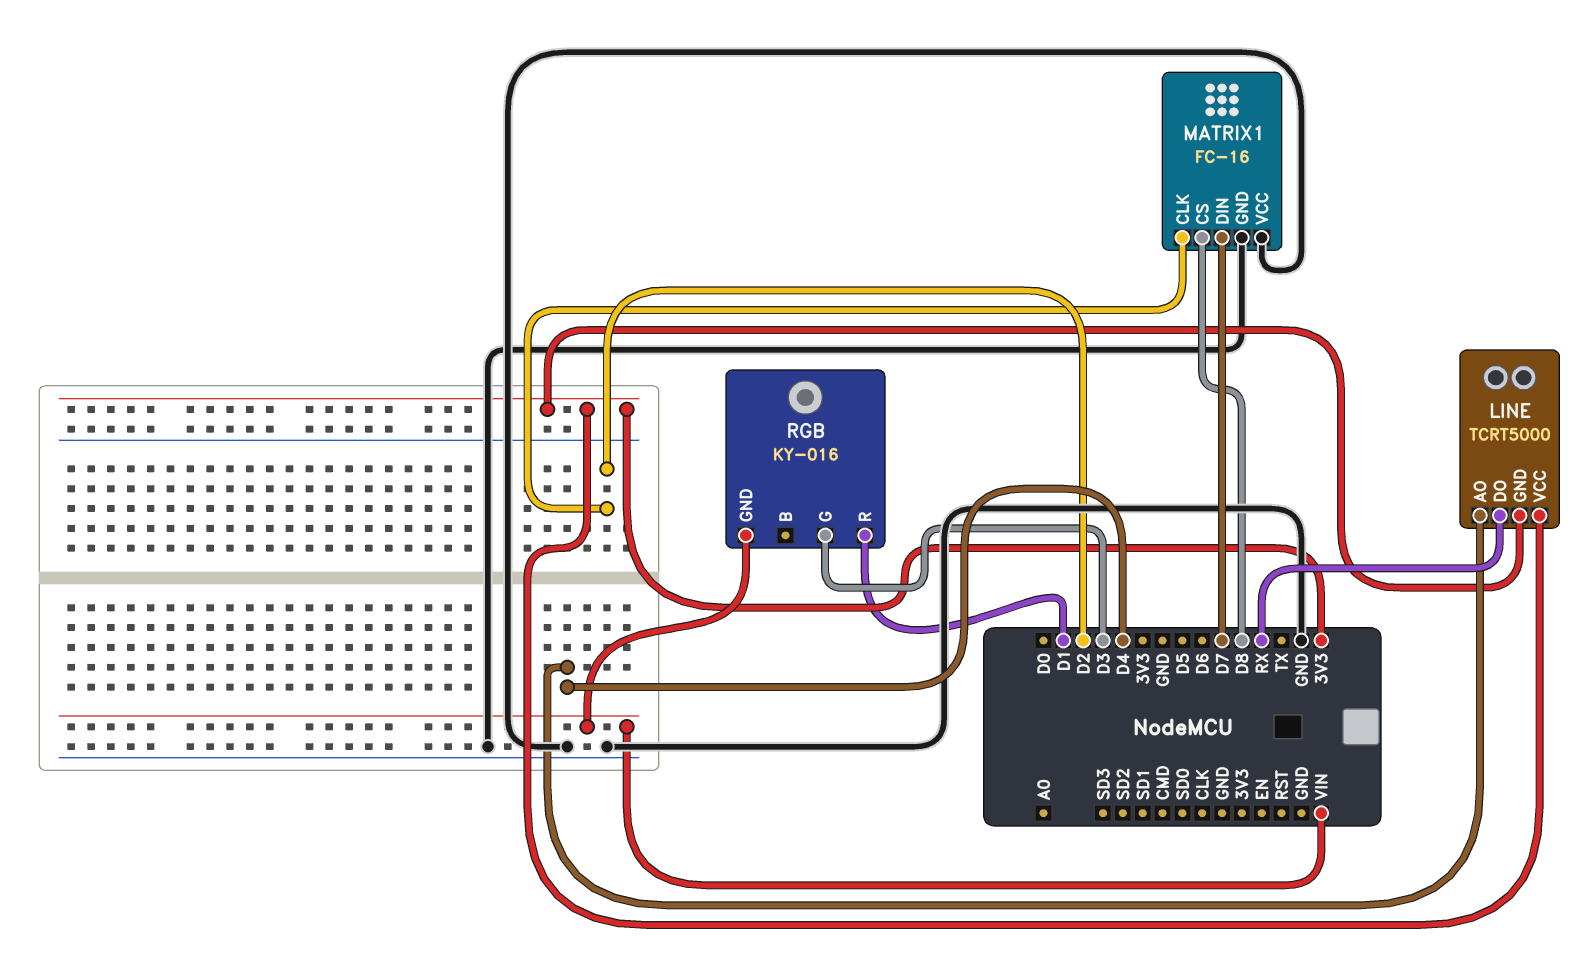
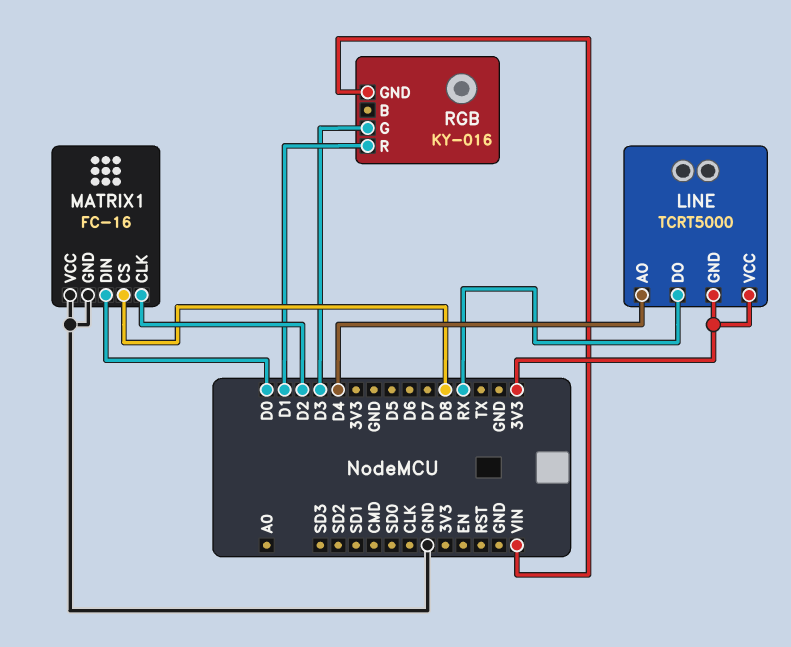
MATRIX1 pin DIN: D7 -> D0

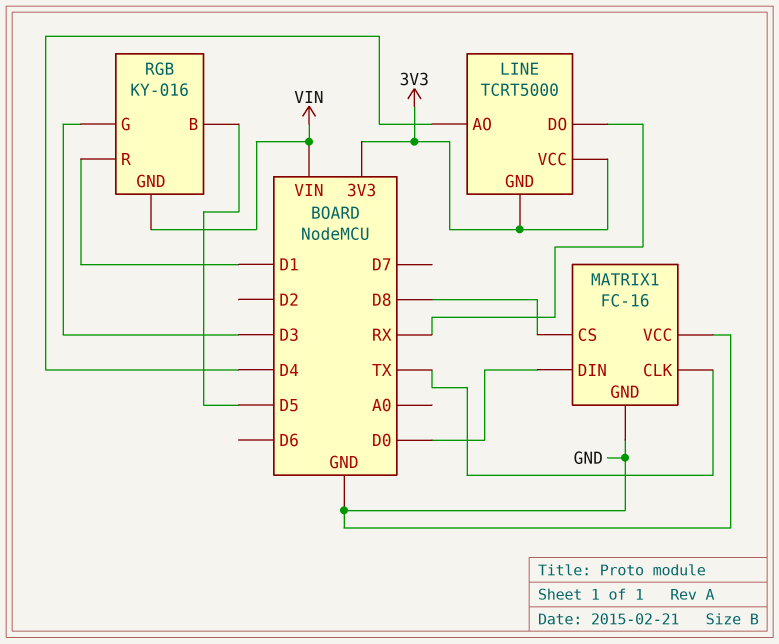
MATRIX1 pin CLK: D2 -> TX
RGB pin B: none -> D5

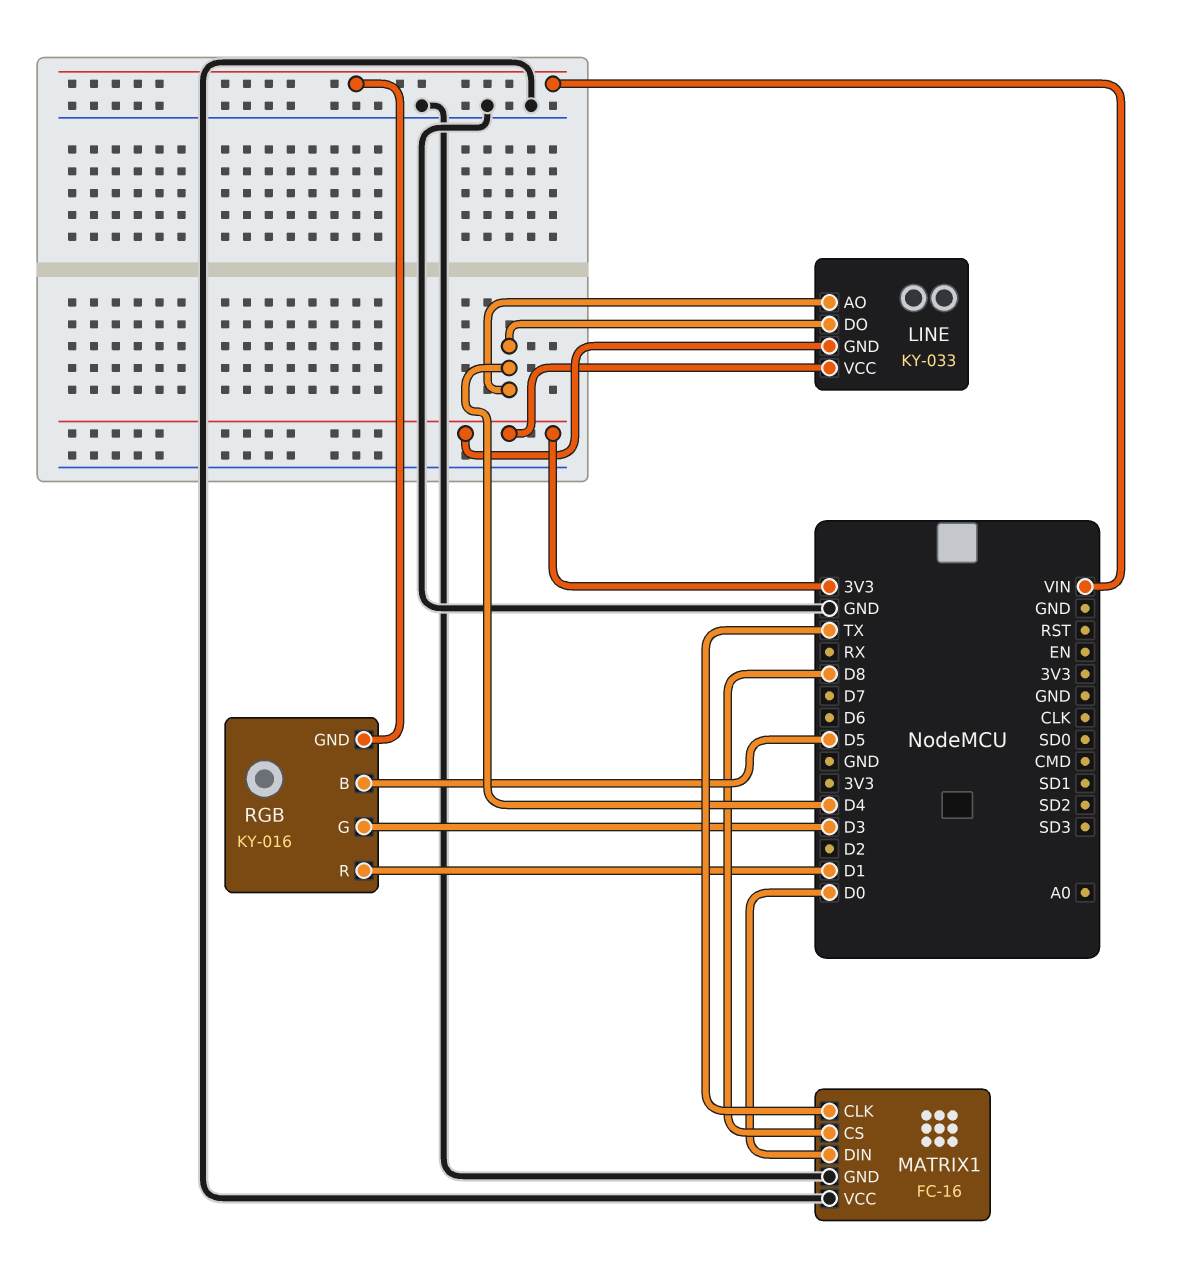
LINE: TCRT5000 -> KY-033
LINE pin DO: RX -> D4

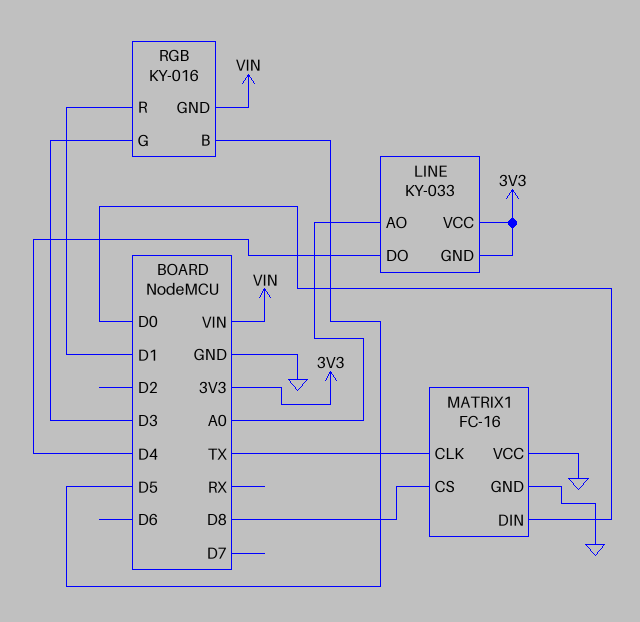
LINE pin AO: D4 -> A0

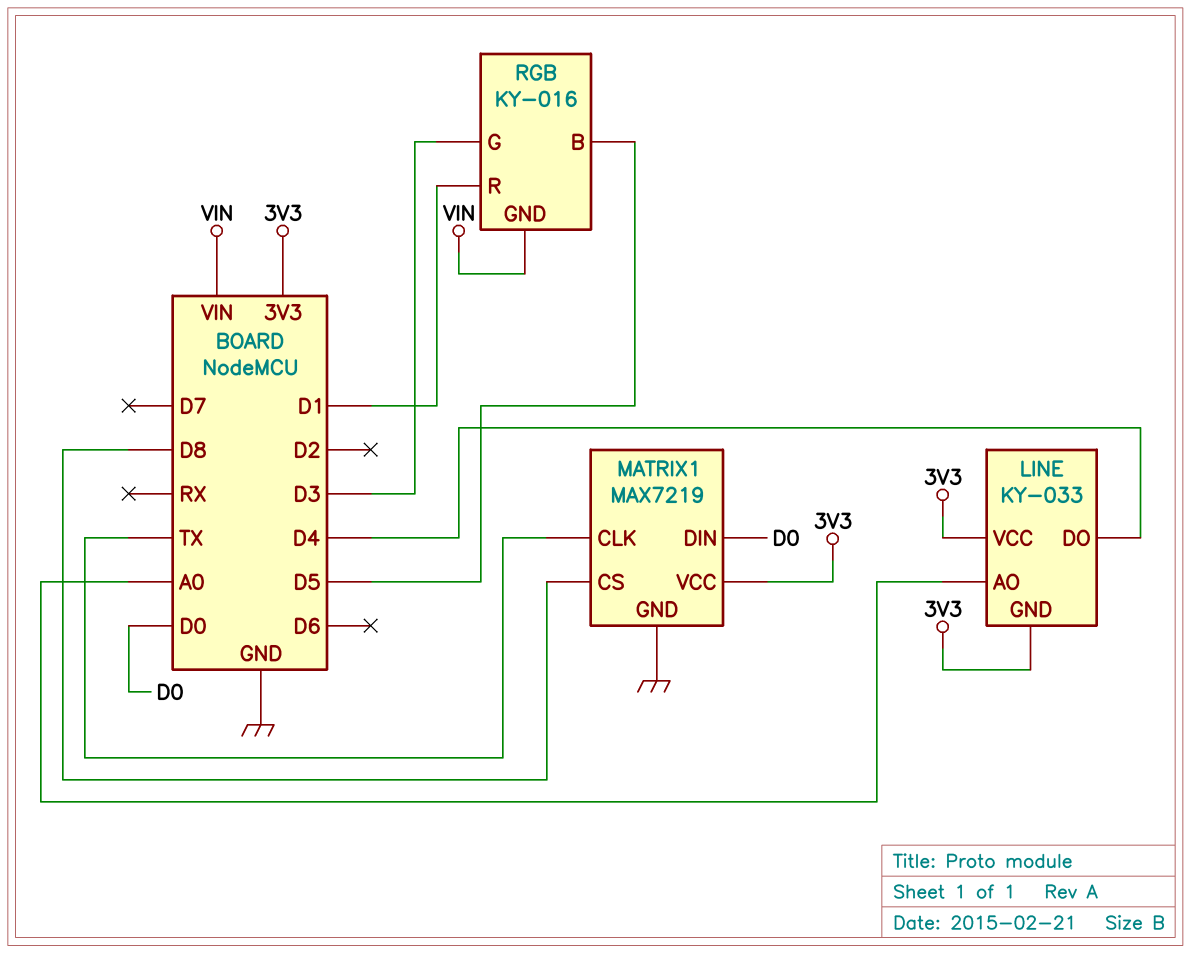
MATRIX1: FC-16 -> MAX7219
MATRIX1 pin VCC: GND -> 3V3

